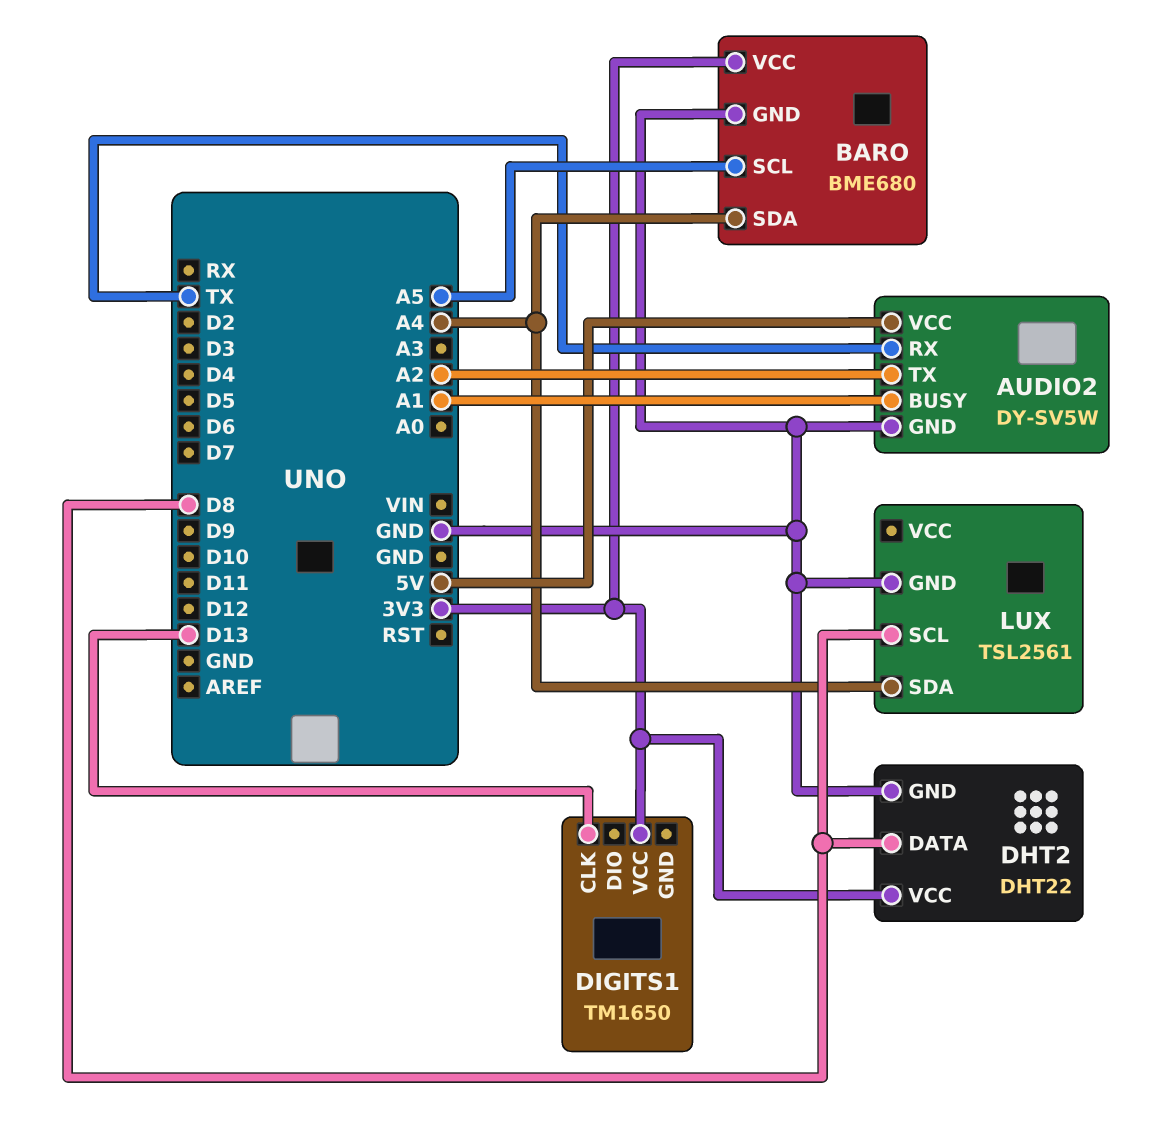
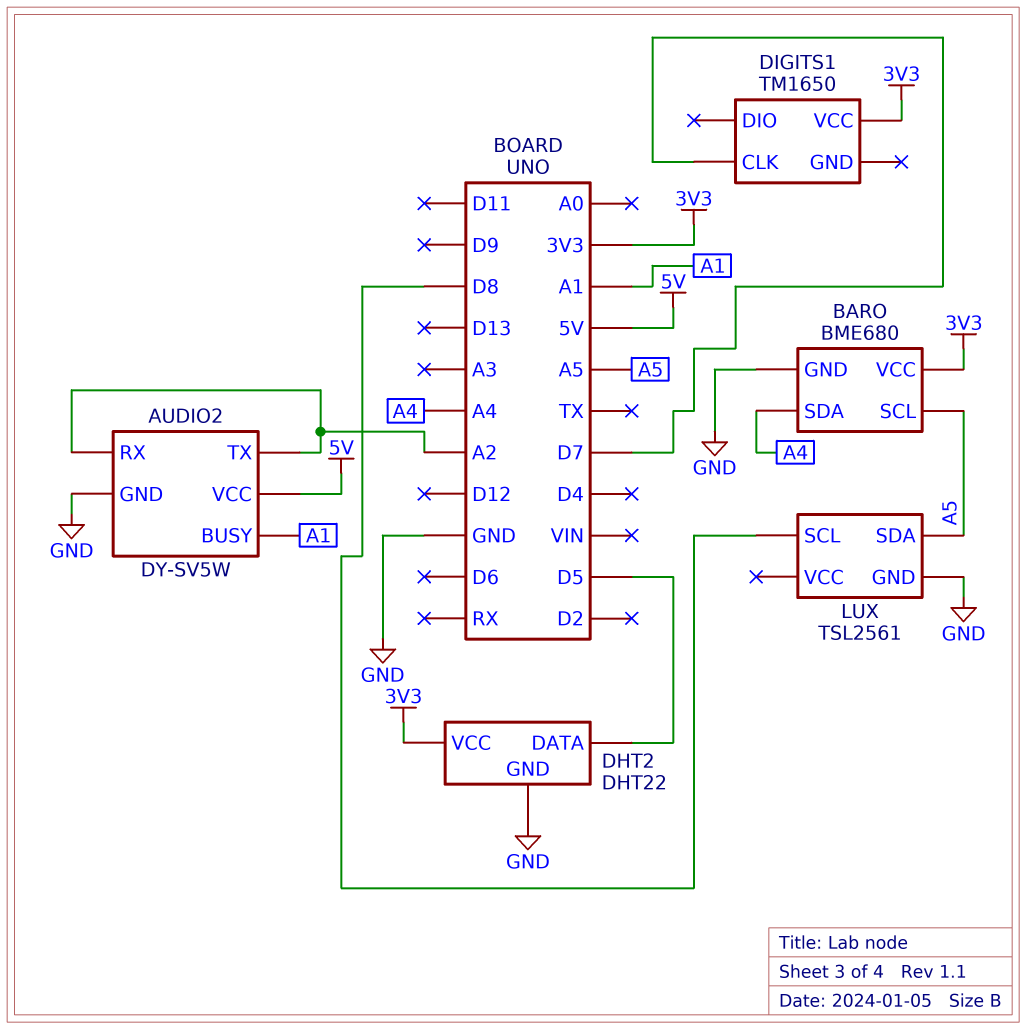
AUDIO2 pin RX: TX -> A2
DHT2 pin DATA: D8 -> D5
DIGITS1 pin CLK: D13 -> D7
LUX pin SDA: A4 -> A5

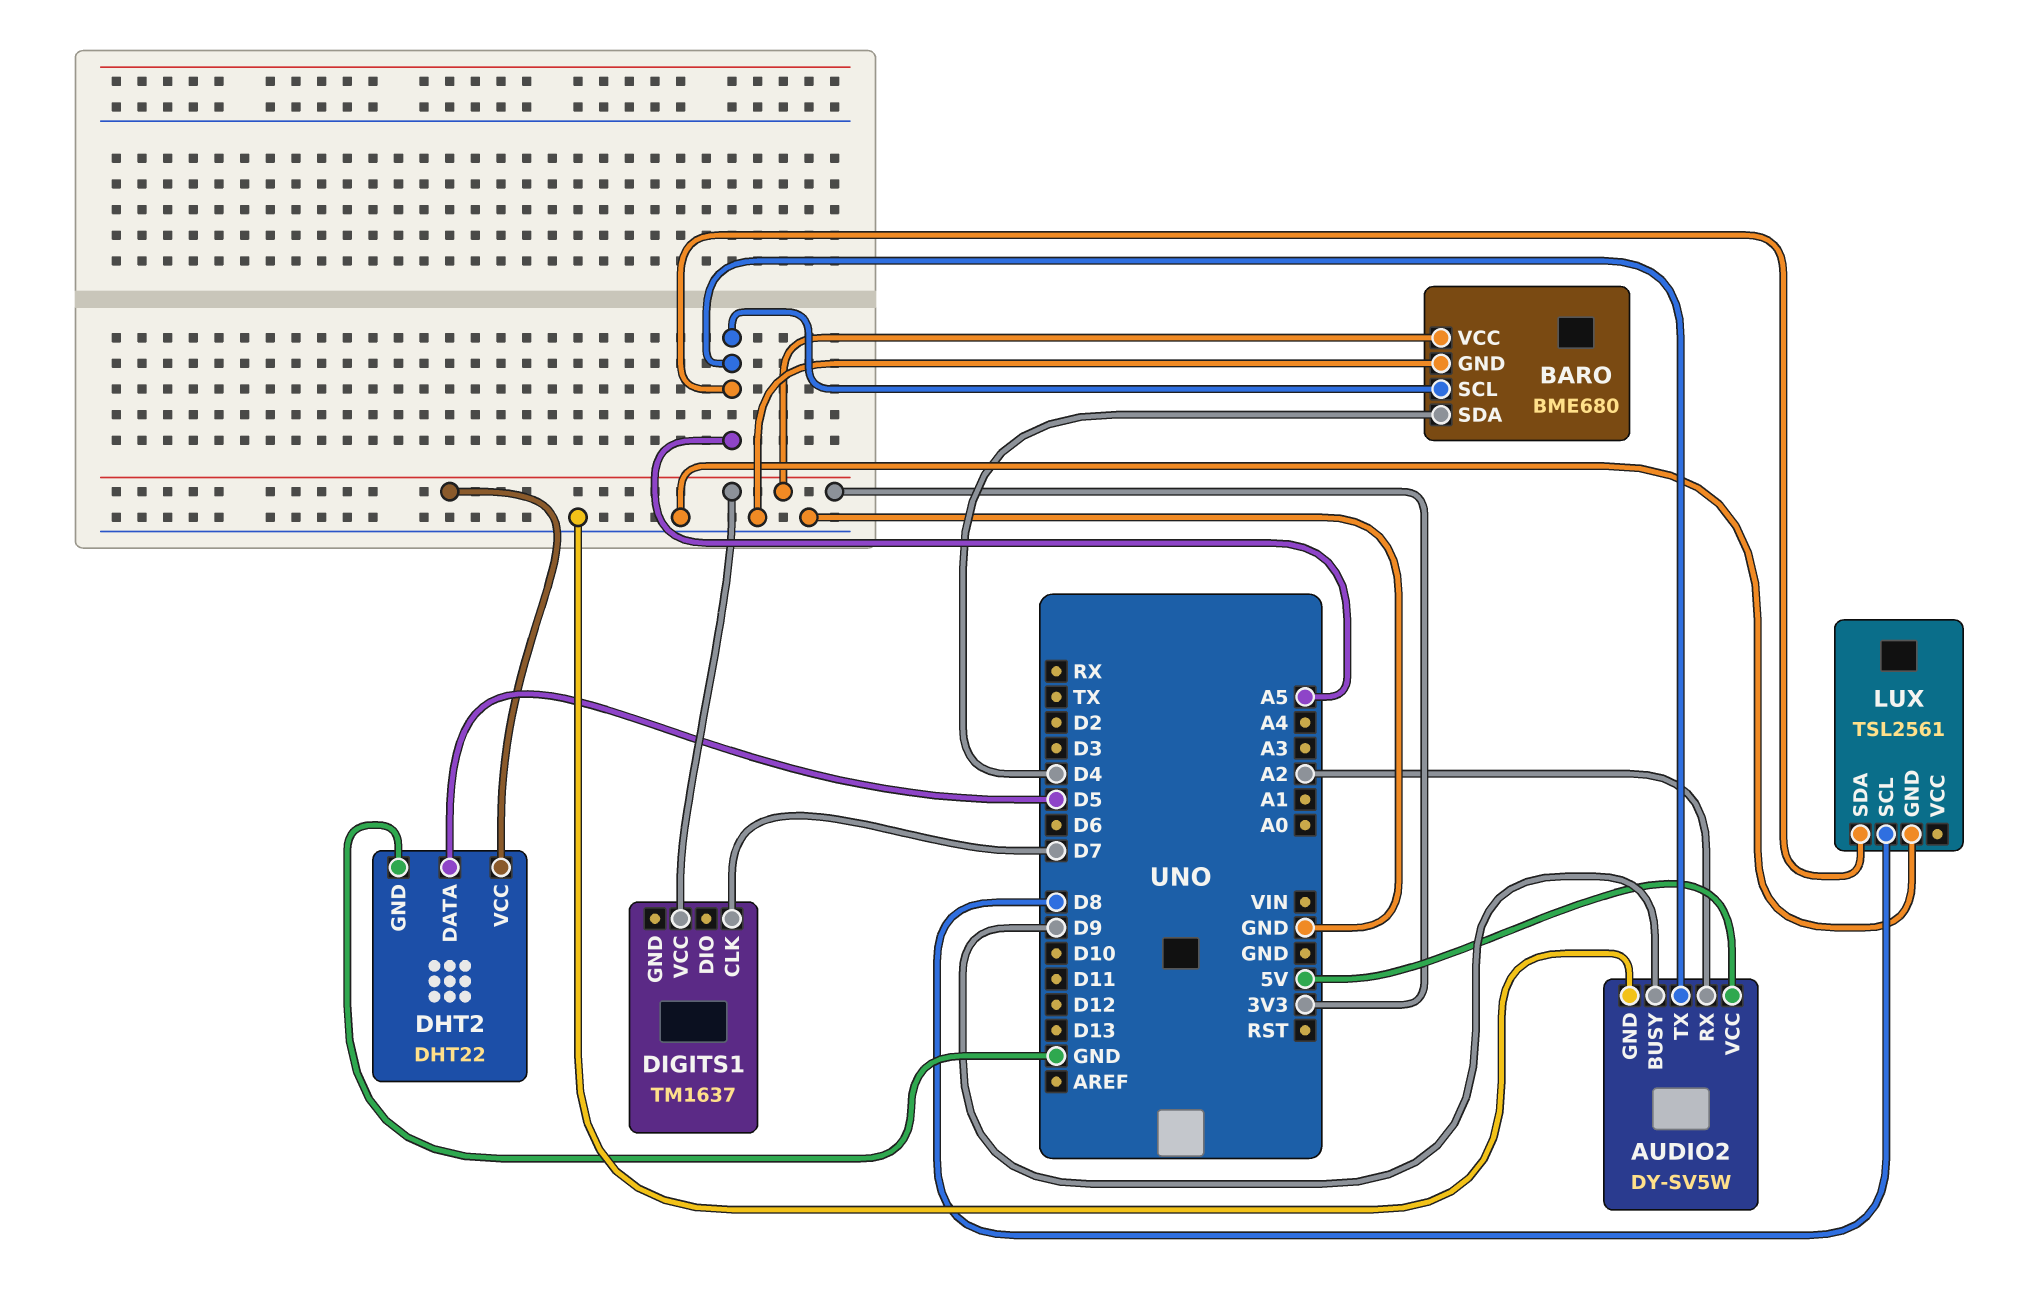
AUDIO2 pin BUSY: A1 -> D9
AUDIO2 pin TX: A2 -> A5
BARO pin SDA: A4 -> D4
DIGITS1: TM1650 -> TM1637

